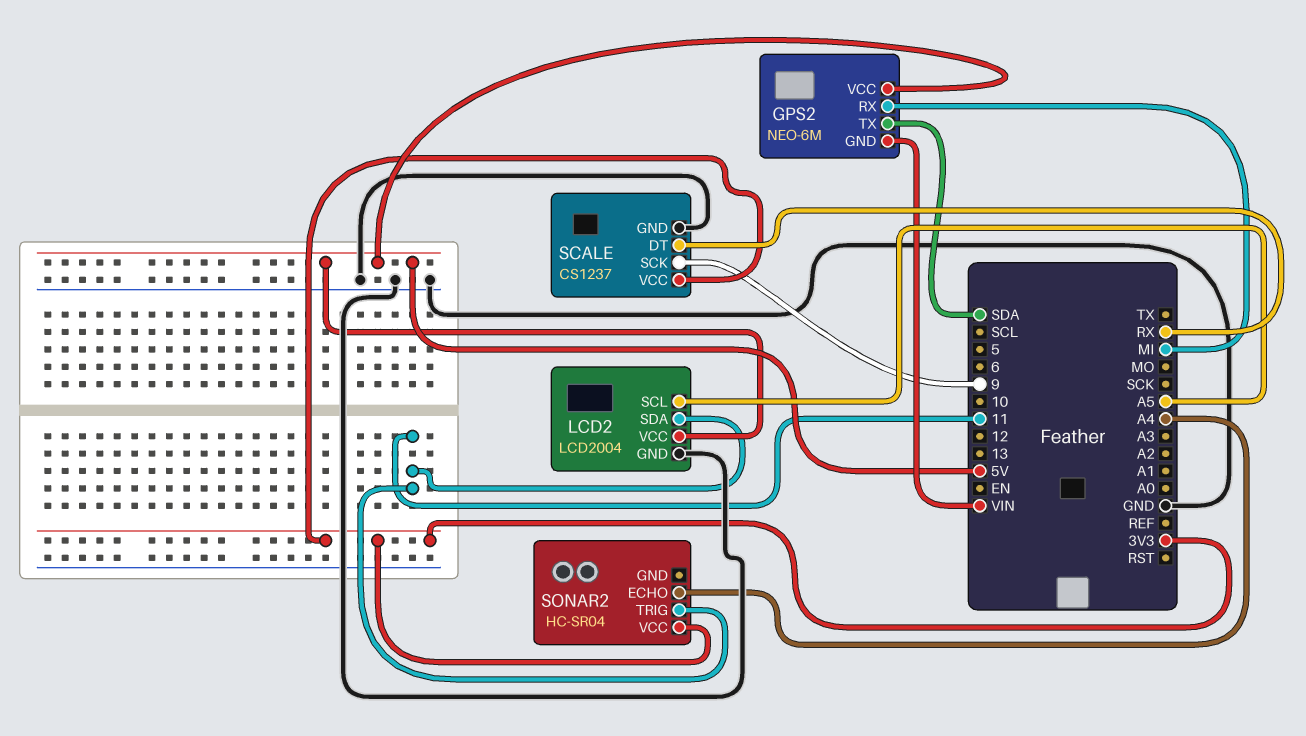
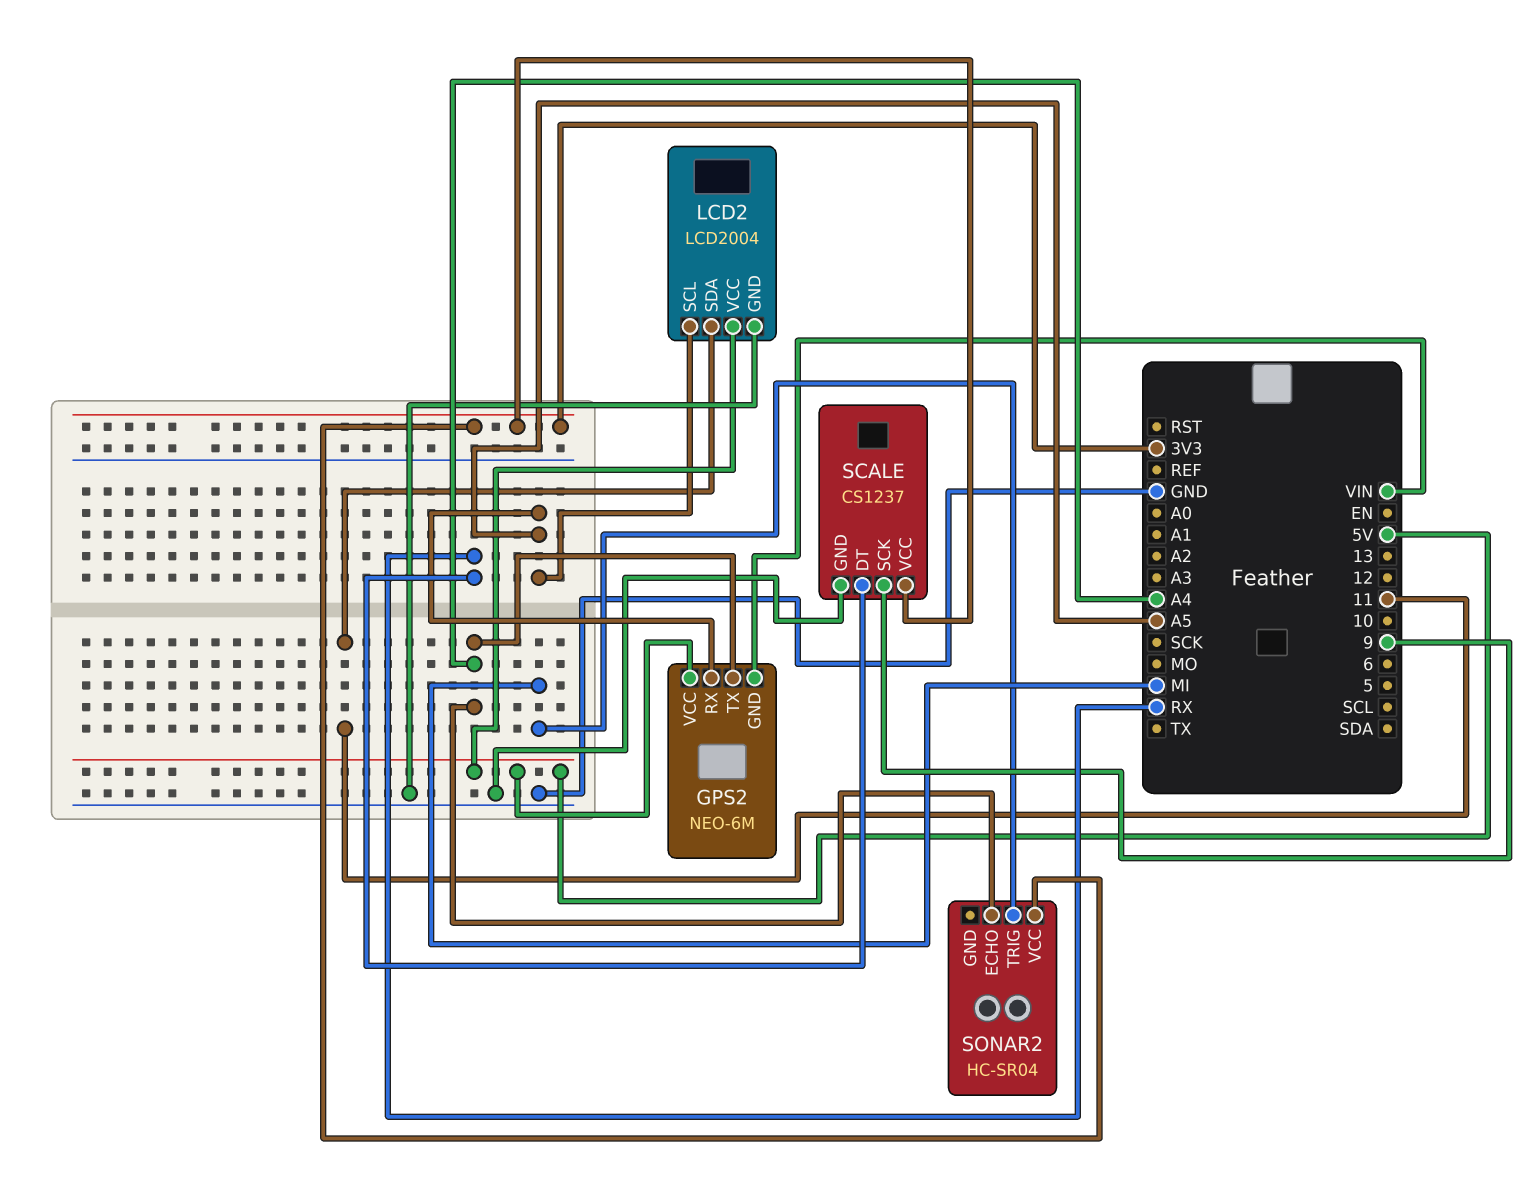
GPS2 pin RX: MI -> A5
GPS2 pin TX: SDA -> A4
SONAR2 pin TRIG: 11 -> MI

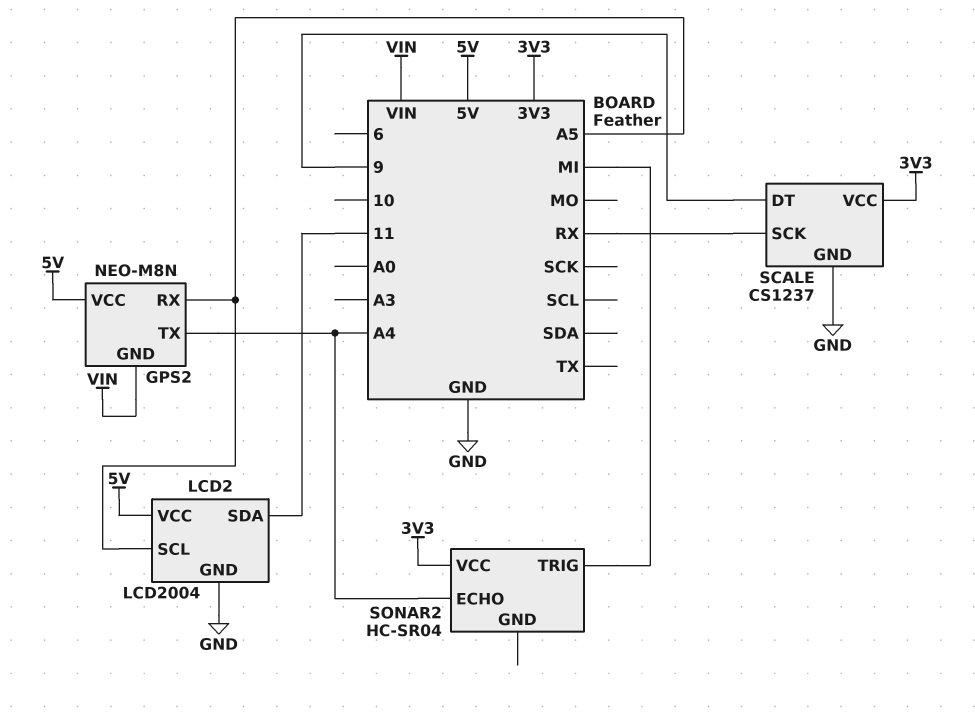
GPS2: NEO-6M -> NEO-M8N
SCALE pin DT: RX -> 9
SCALE pin SCK: 9 -> RX

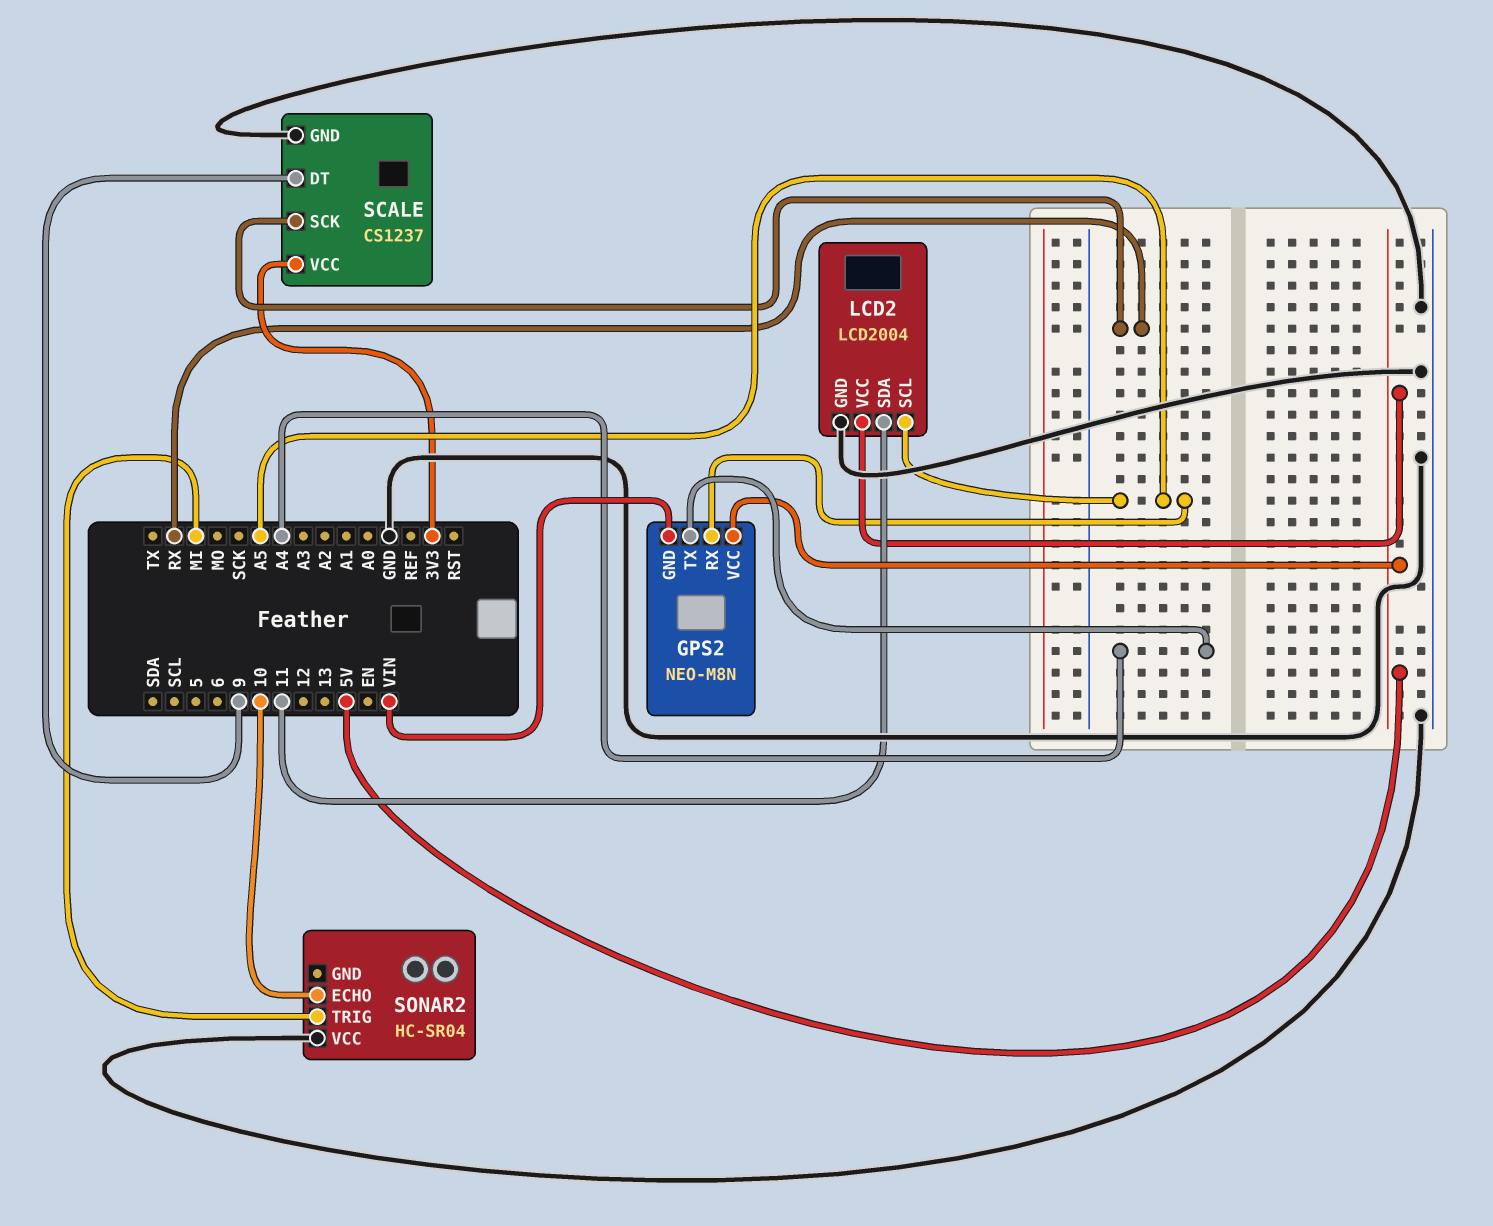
SONAR2 pin ECHO: A4 -> 10
SONAR2 pin VCC: 3V3 -> GND

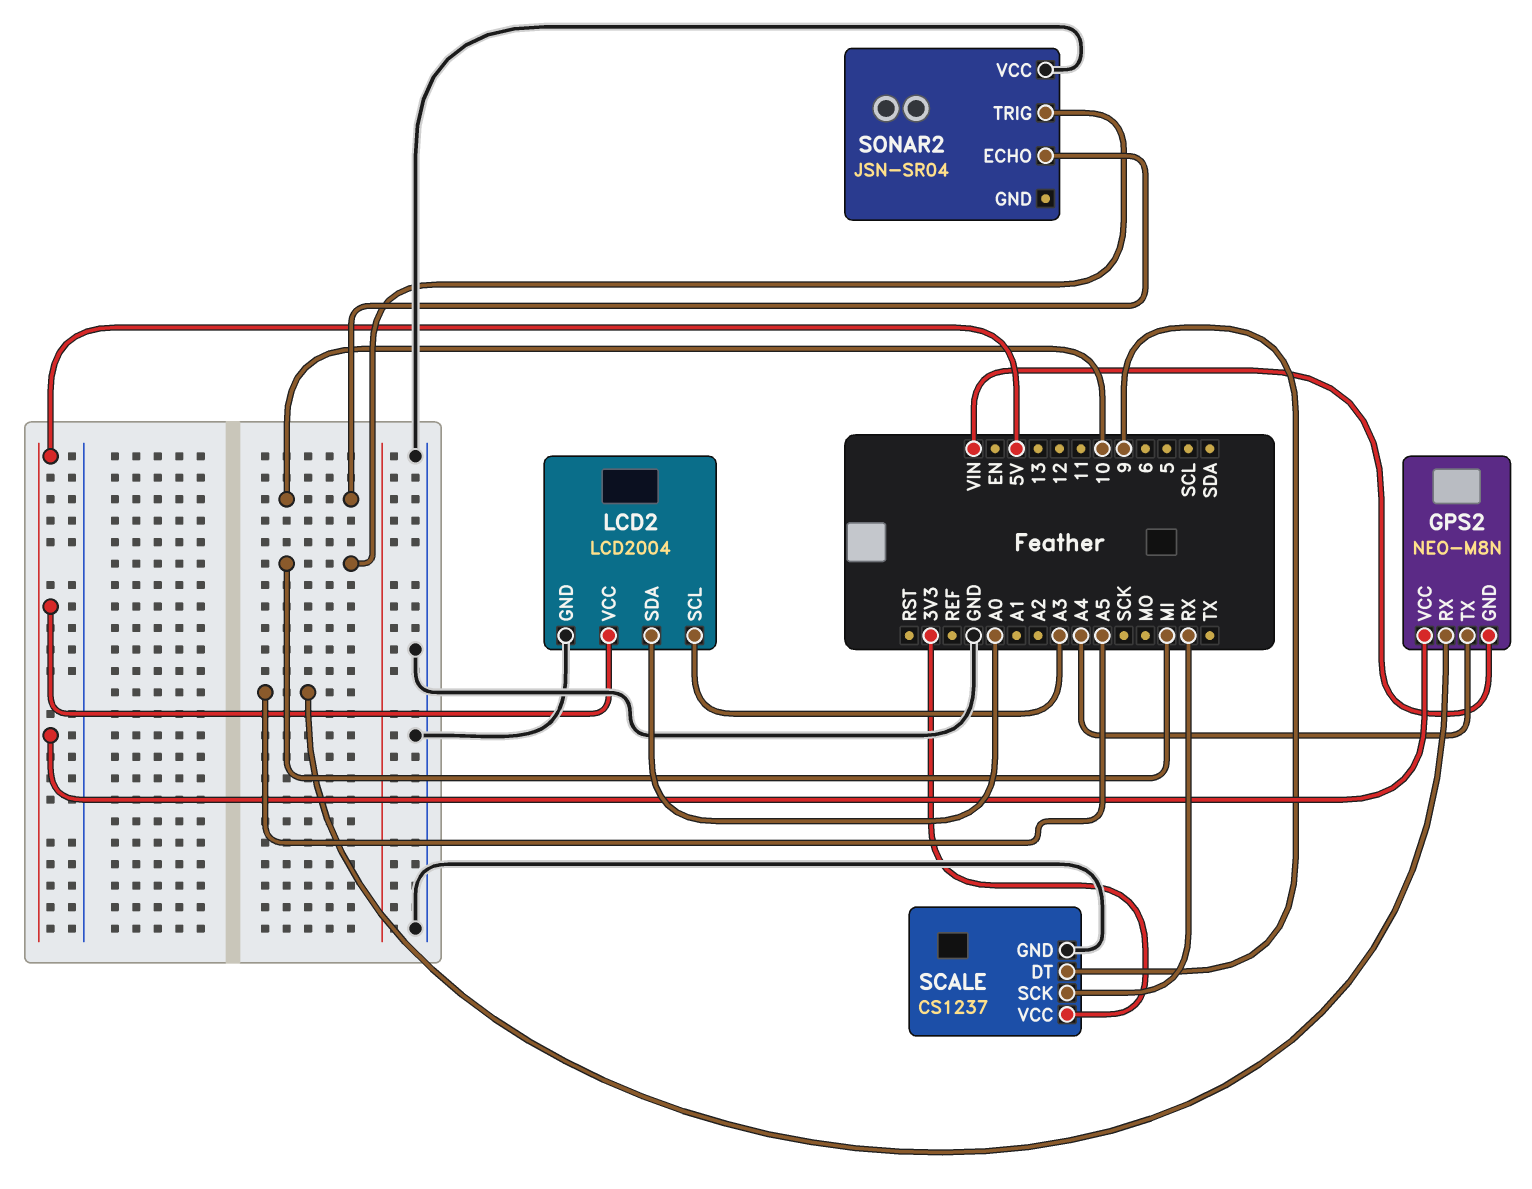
LCD2 pin SCL: A5 -> A3
LCD2 pin SDA: 11 -> A0
SONAR2: HC-SR04 -> JSN-SR04

